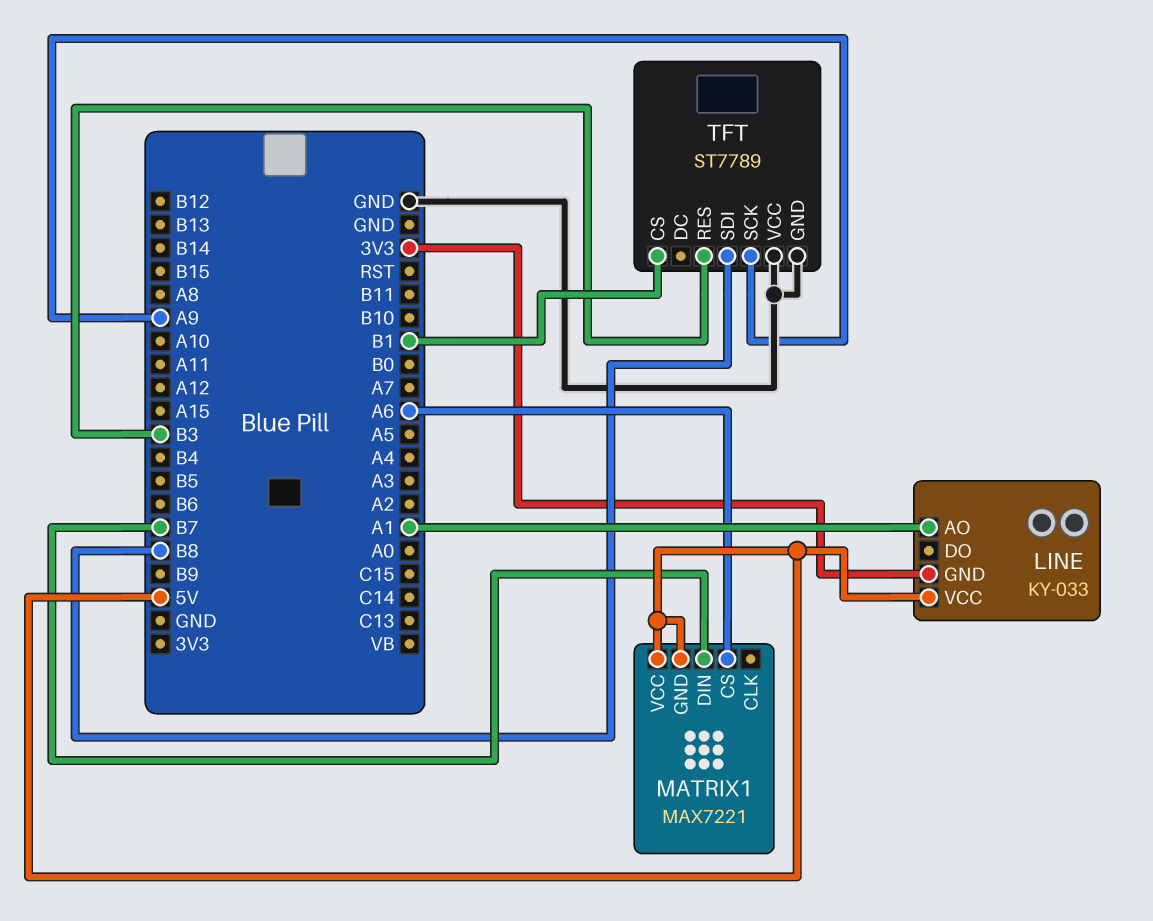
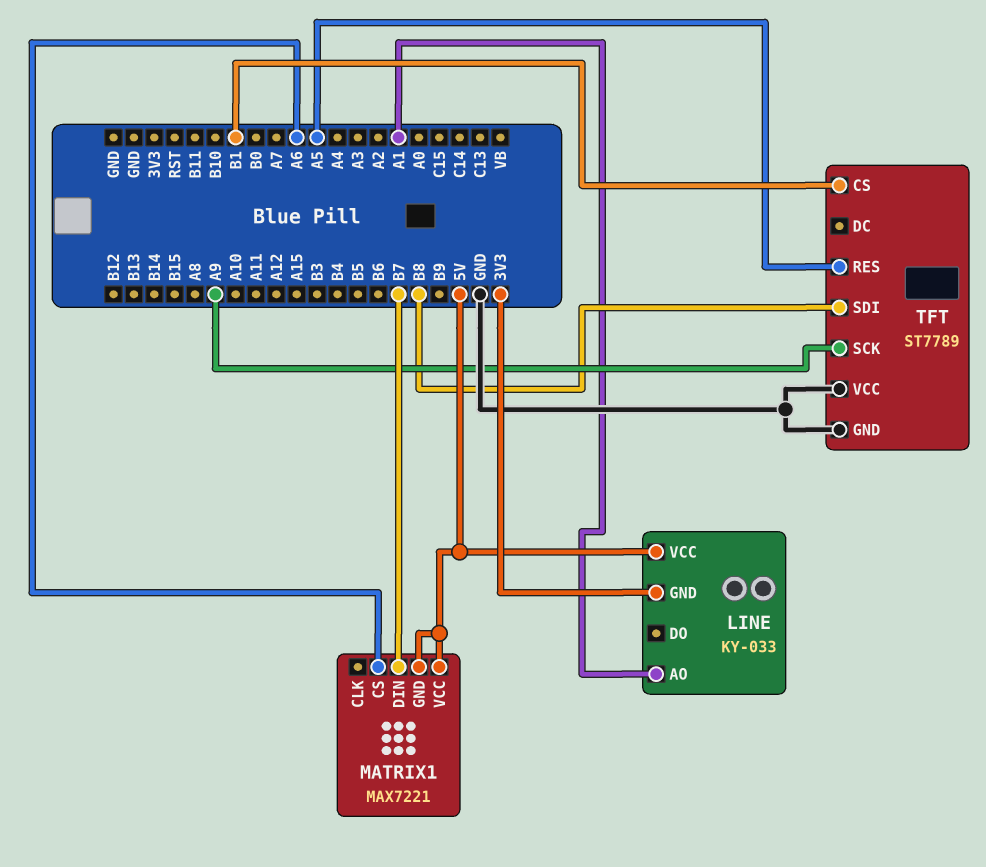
TFT pin RES: B3 -> A5

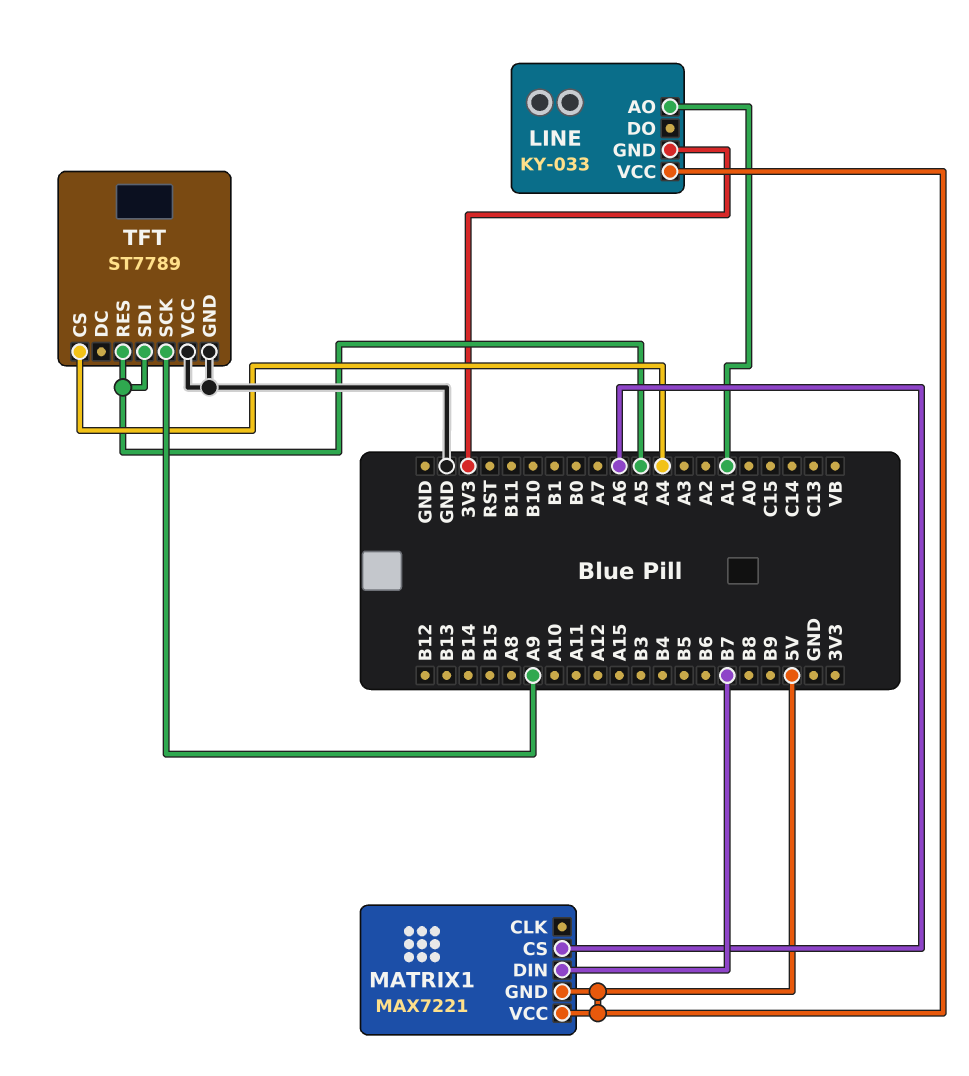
TFT pin CS: B1 -> A4
TFT pin SDI: B8 -> A5

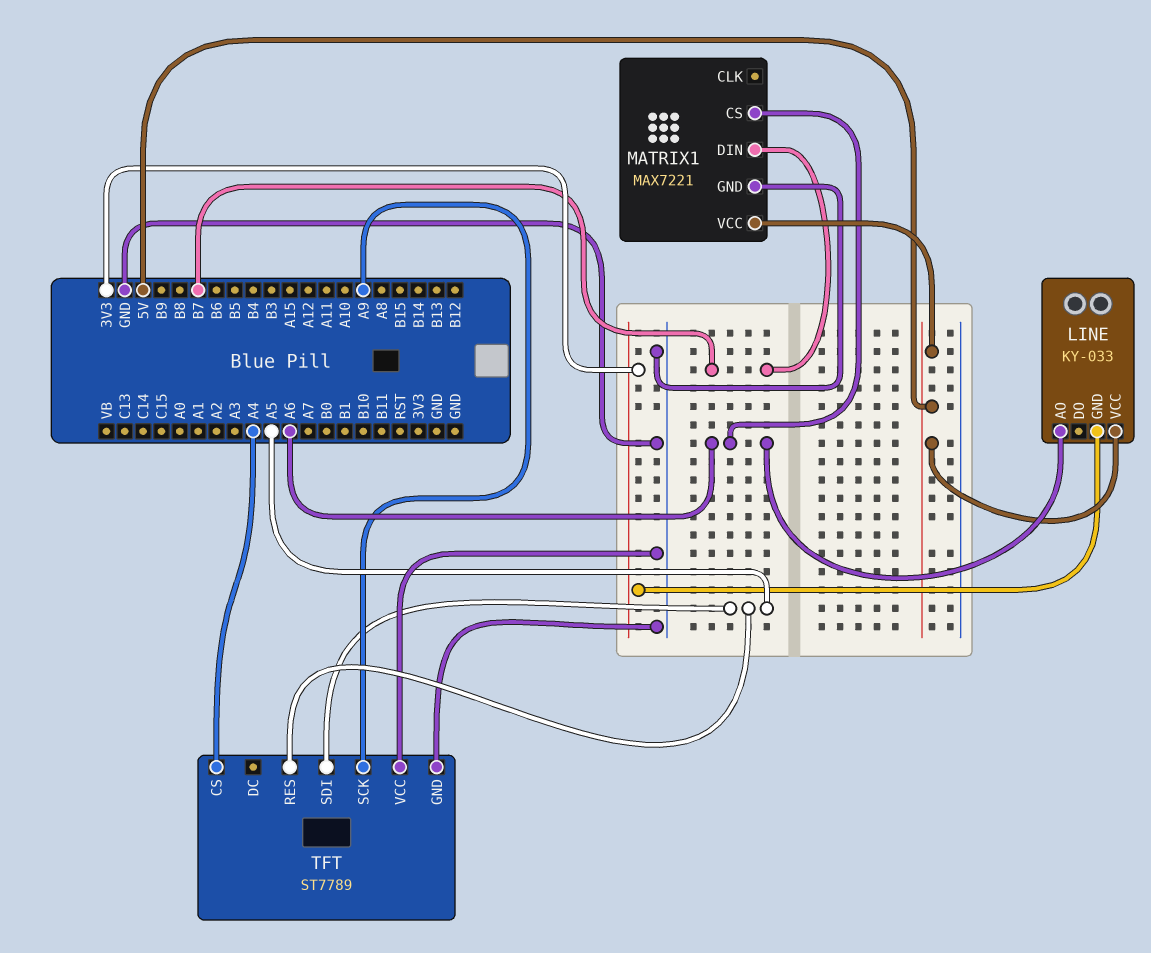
LINE pin AO: A1 -> A6
MATRIX1 pin GND: 5V -> GND

